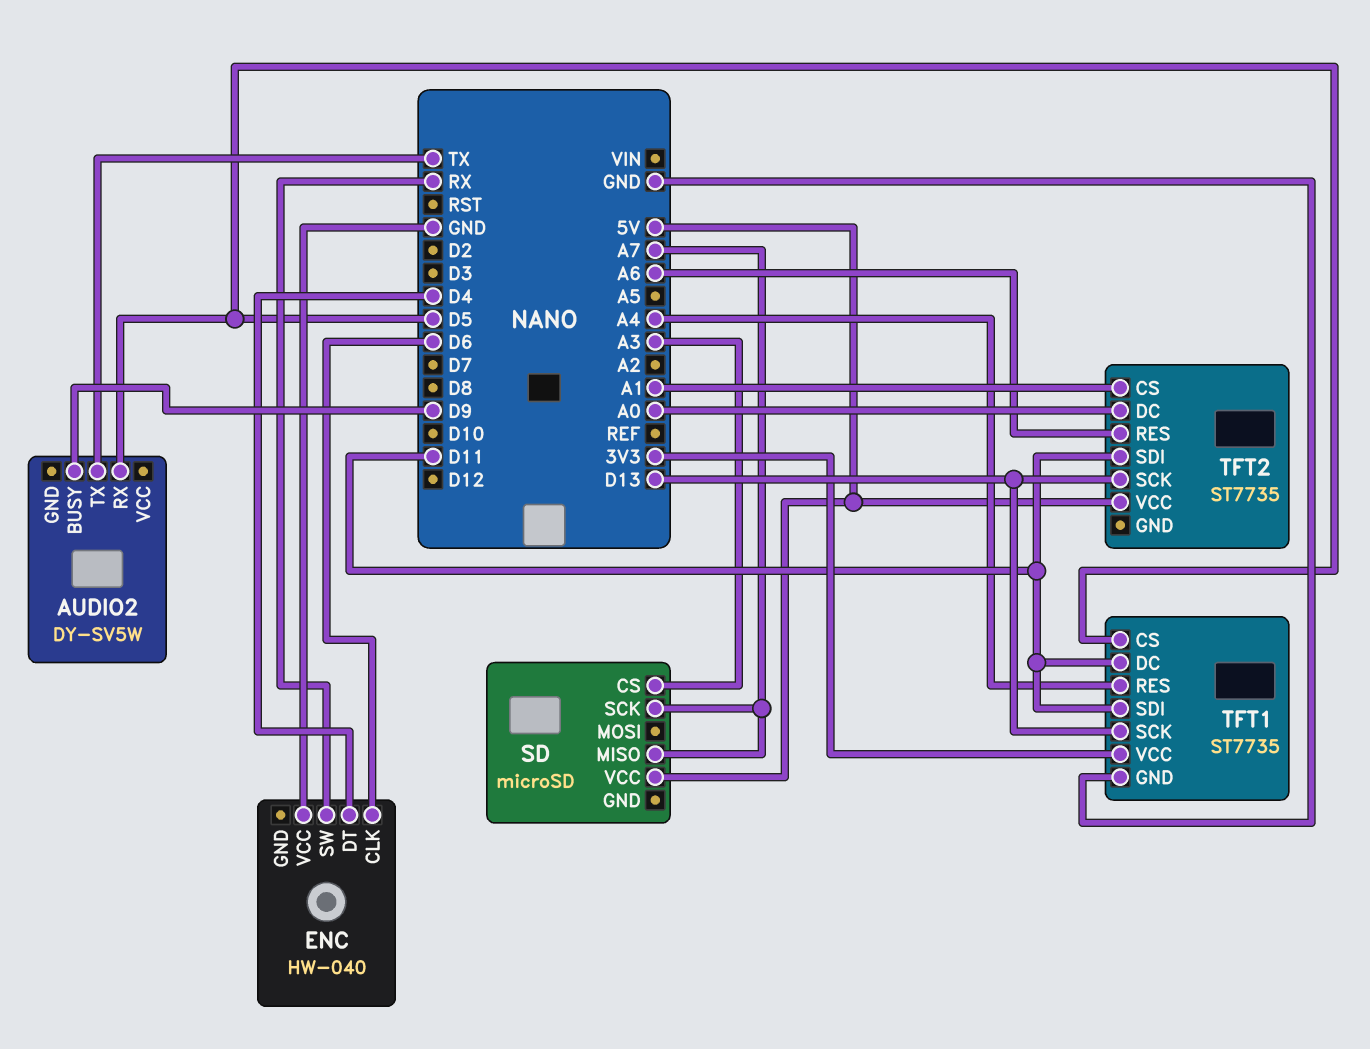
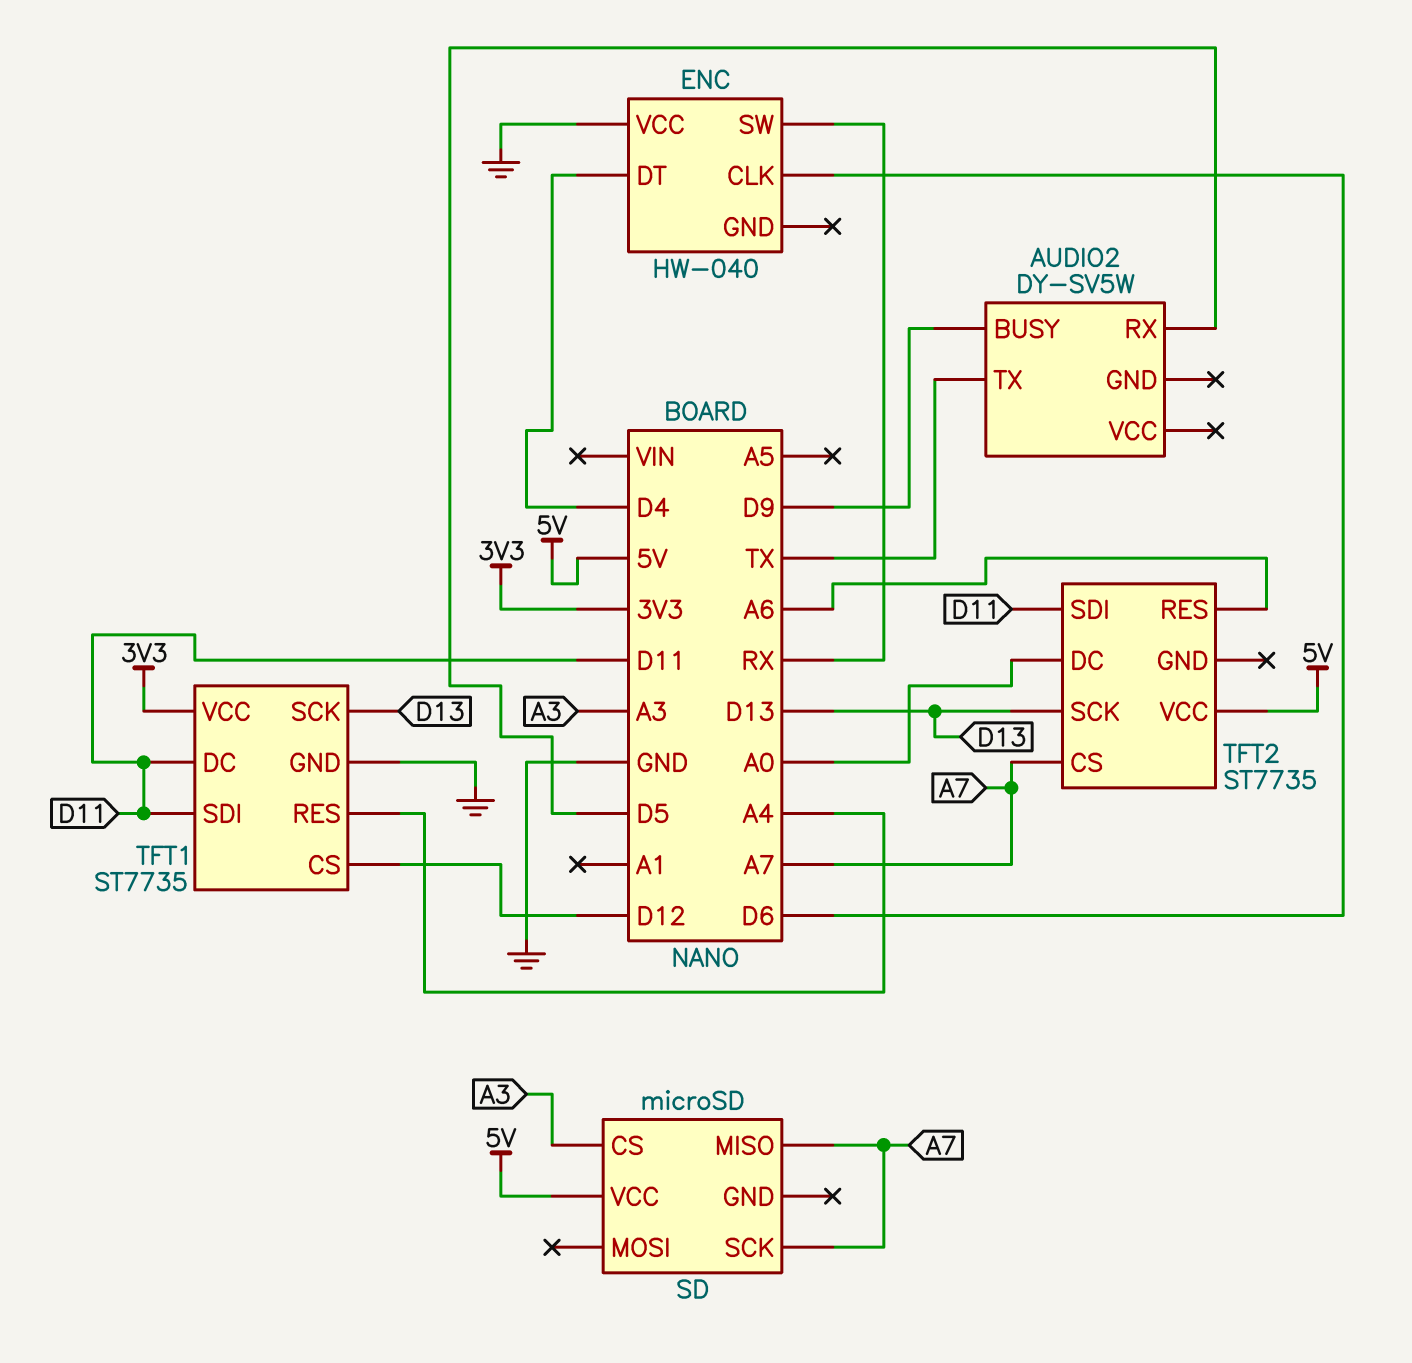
TFT1 pin CS: D5 -> D12
TFT2 pin CS: A1 -> A7

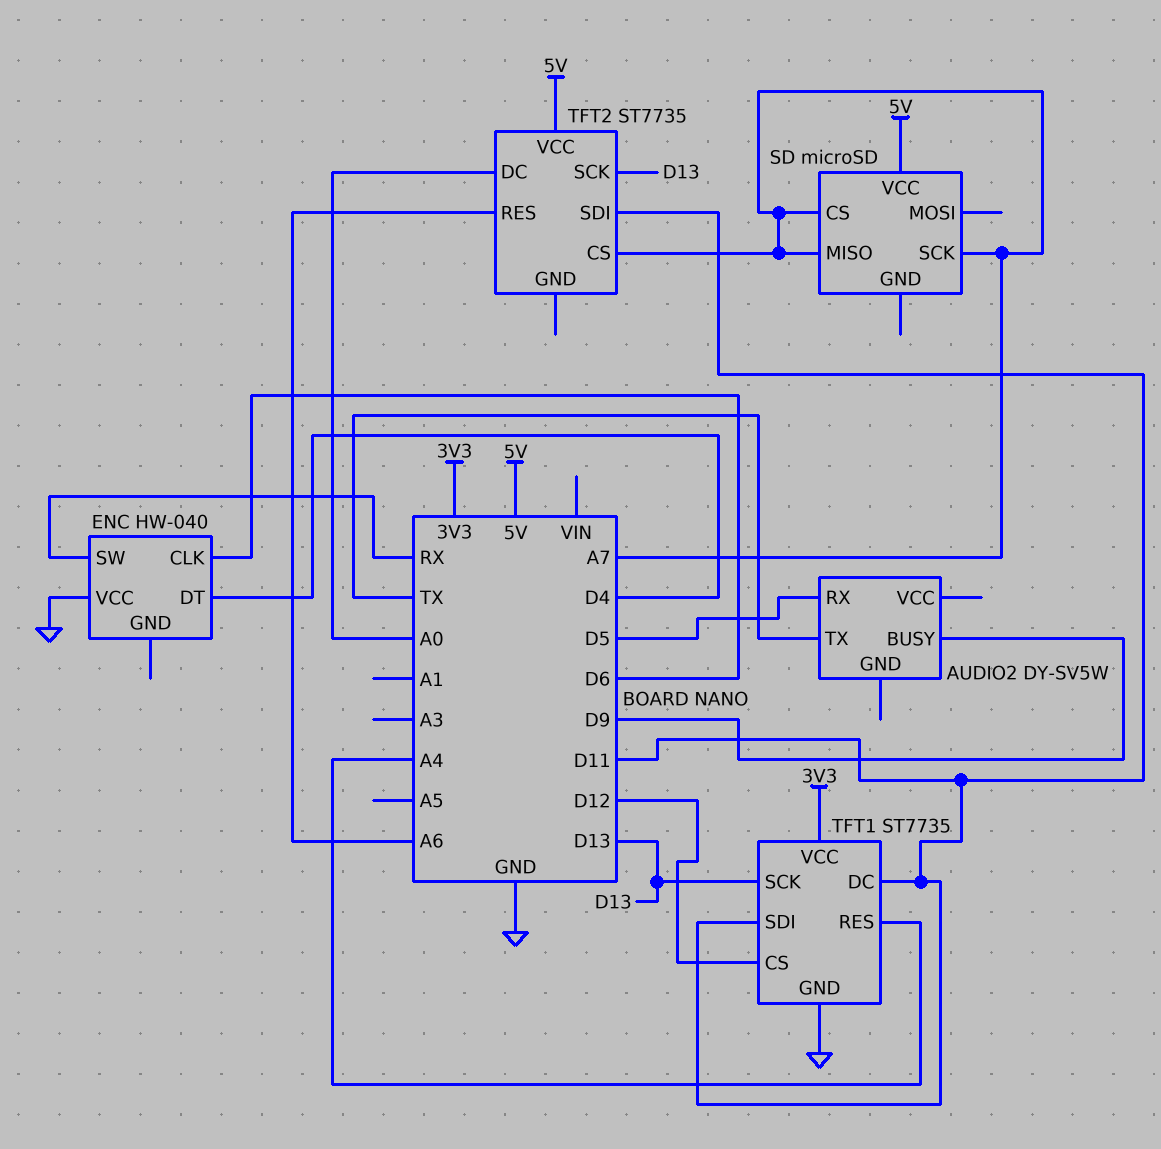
SD pin CS: A3 -> A7

